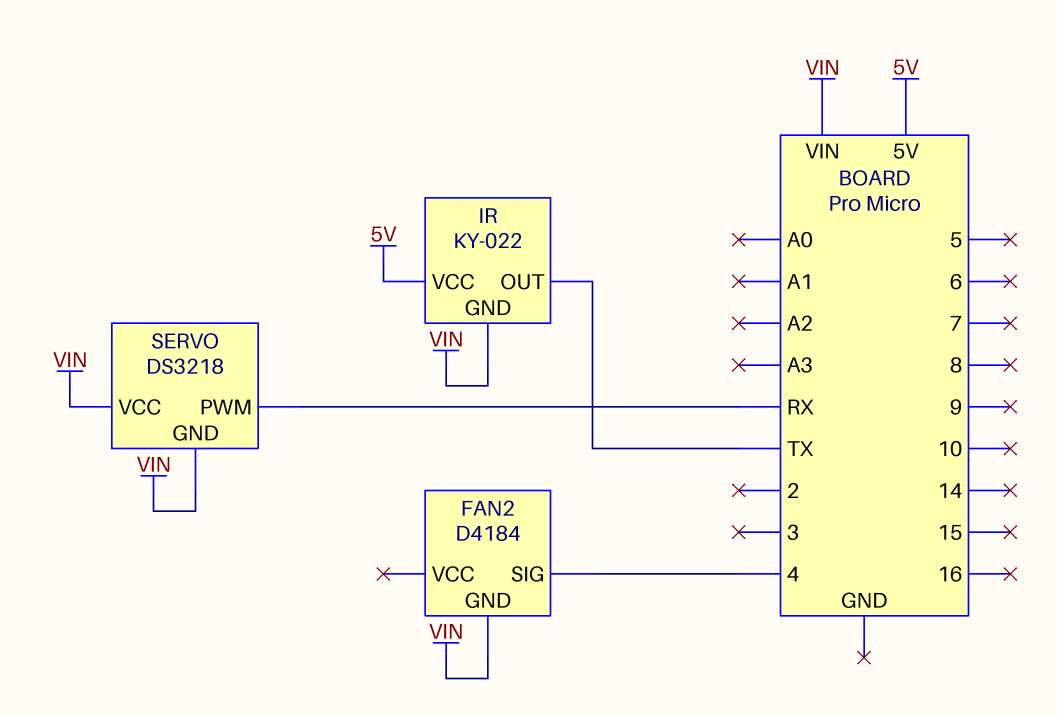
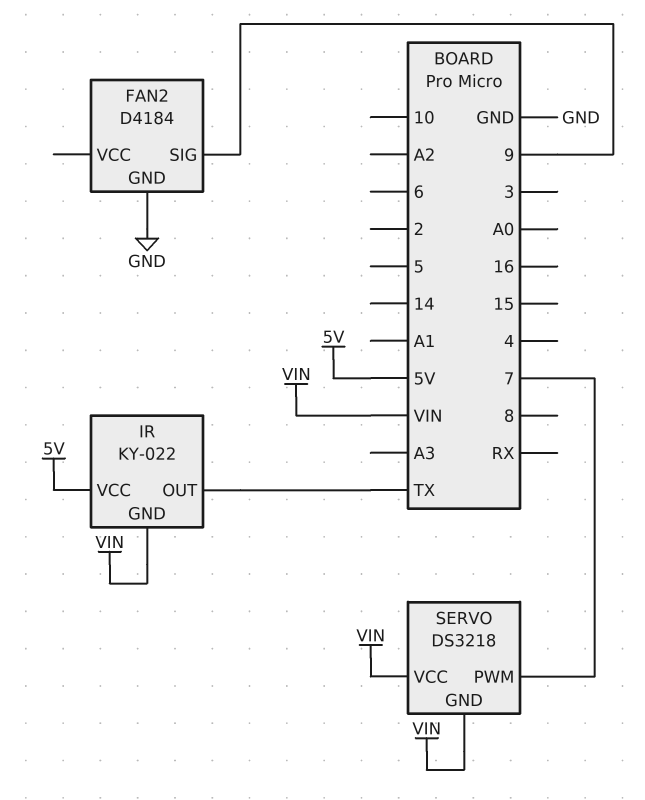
FAN2 pin GND: VIN -> GND
FAN2 pin SIG: 4 -> 9
SERVO pin PWM: RX -> 7

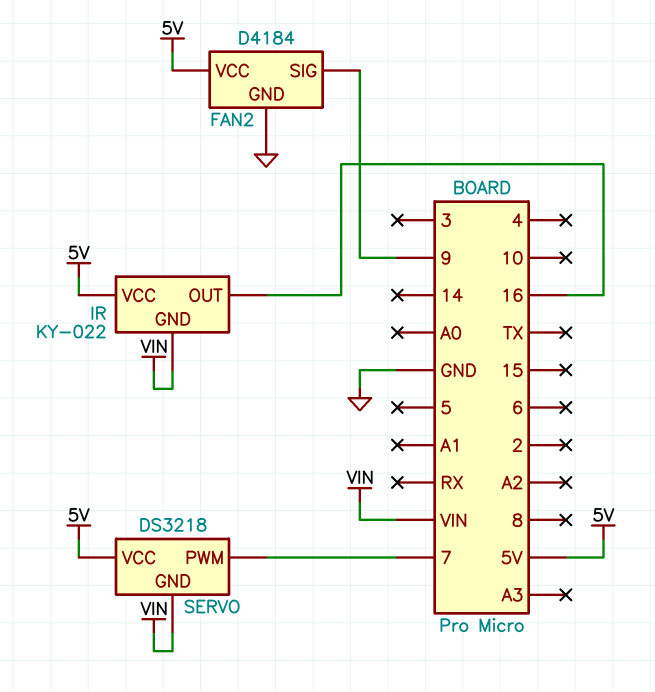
FAN2 pin VCC: none -> 5V
IR pin OUT: TX -> 16
SERVO pin VCC: VIN -> 5V

